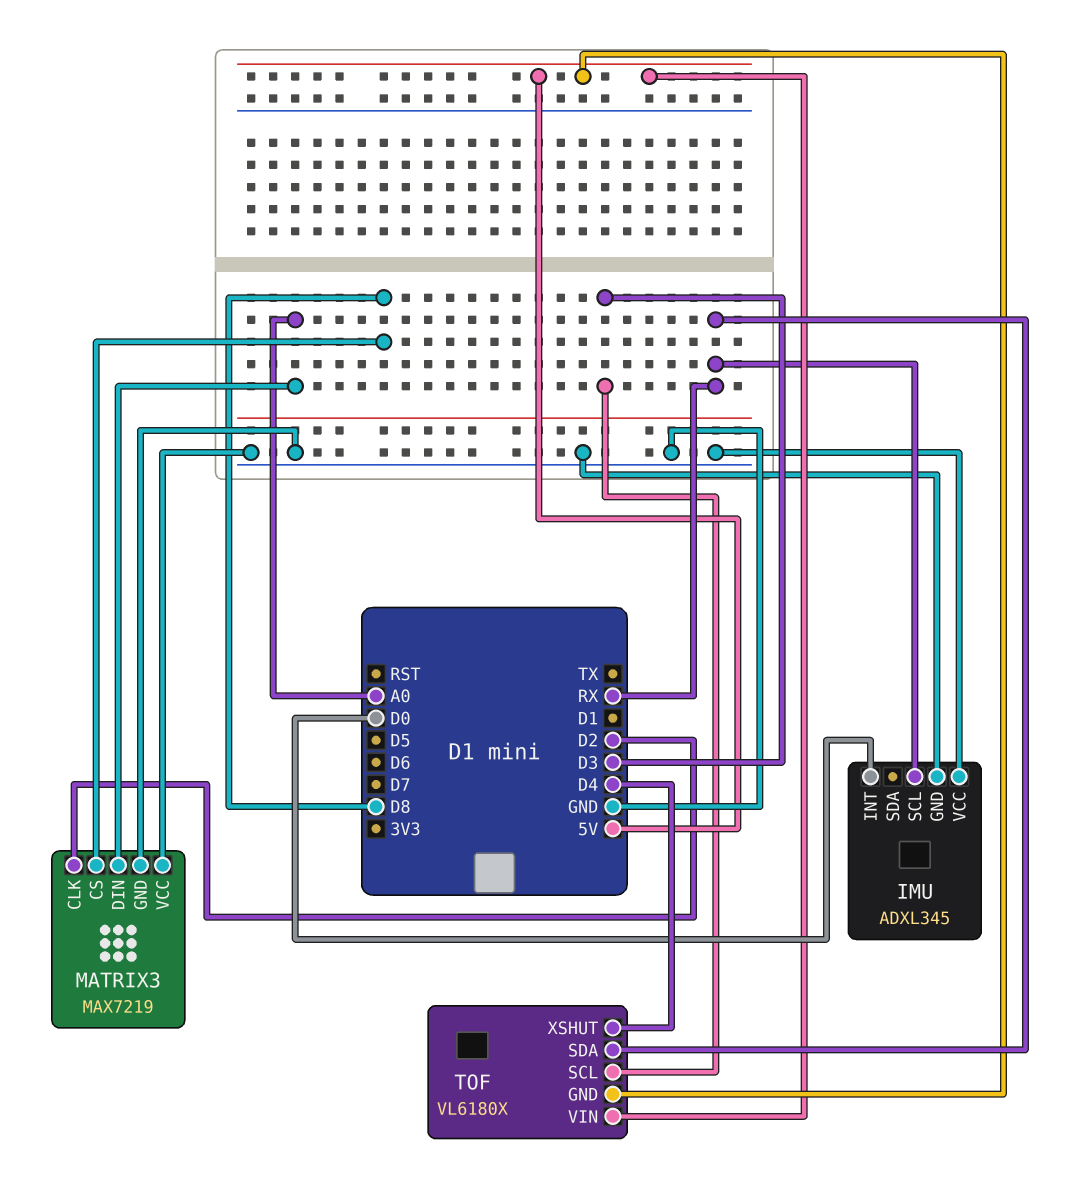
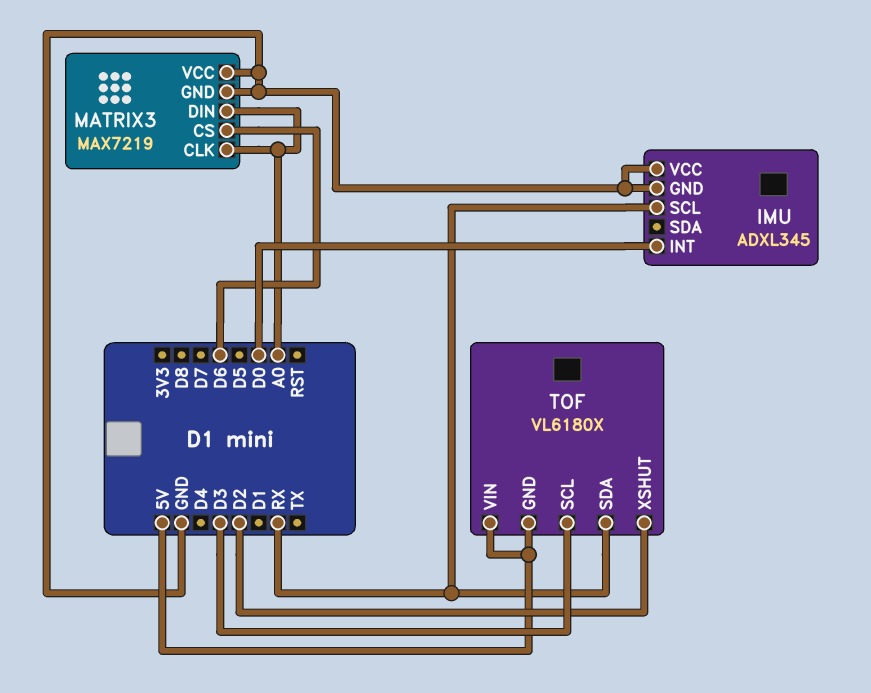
MATRIX3 pin CLK: D2 -> A0
MATRIX3 pin CS: D8 -> D6
TOF pin XSHUT: D4 -> D2

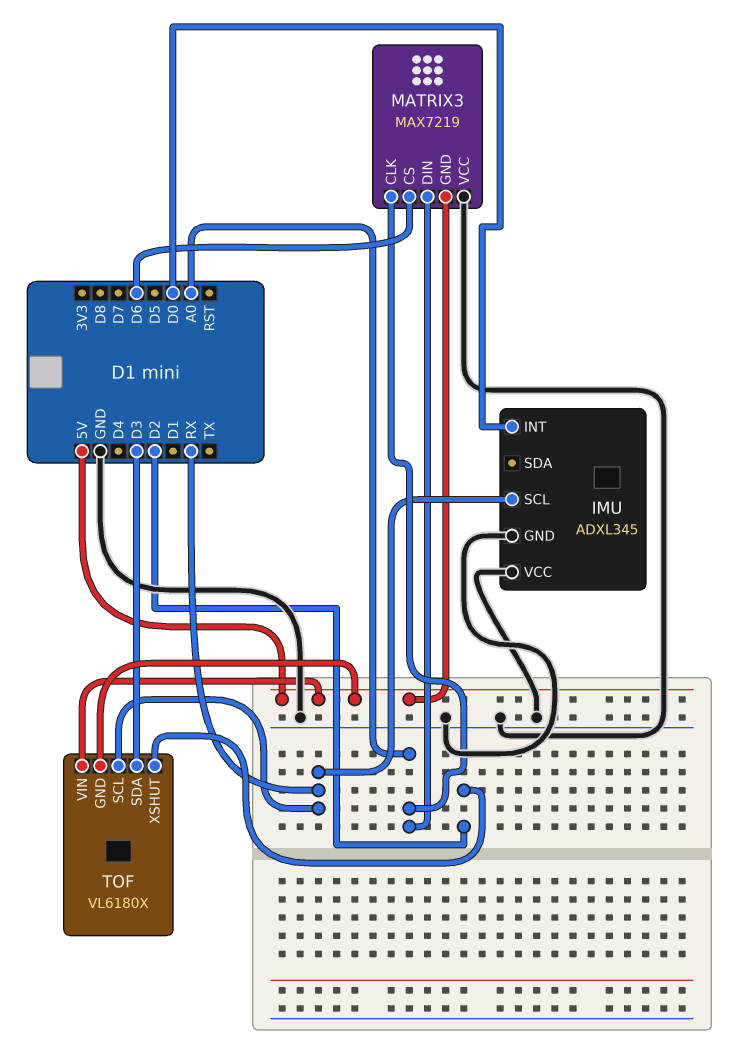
MATRIX3 pin GND: GND -> 5V
TOF pin SCL: D3 -> RX
TOF pin SDA: RX -> D3

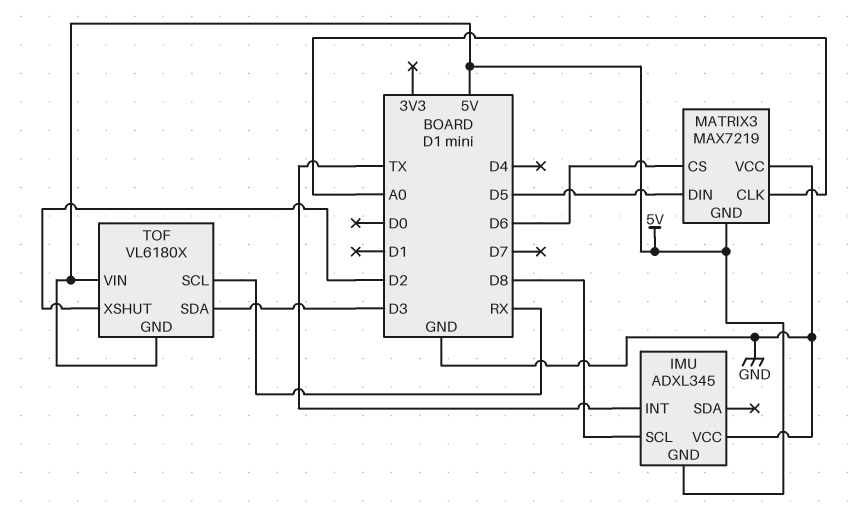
IMU pin GND: GND -> 5V
IMU pin INT: D0 -> TX
IMU pin SCL: RX -> D8
MATRIX3 pin DIN: A0 -> D5

